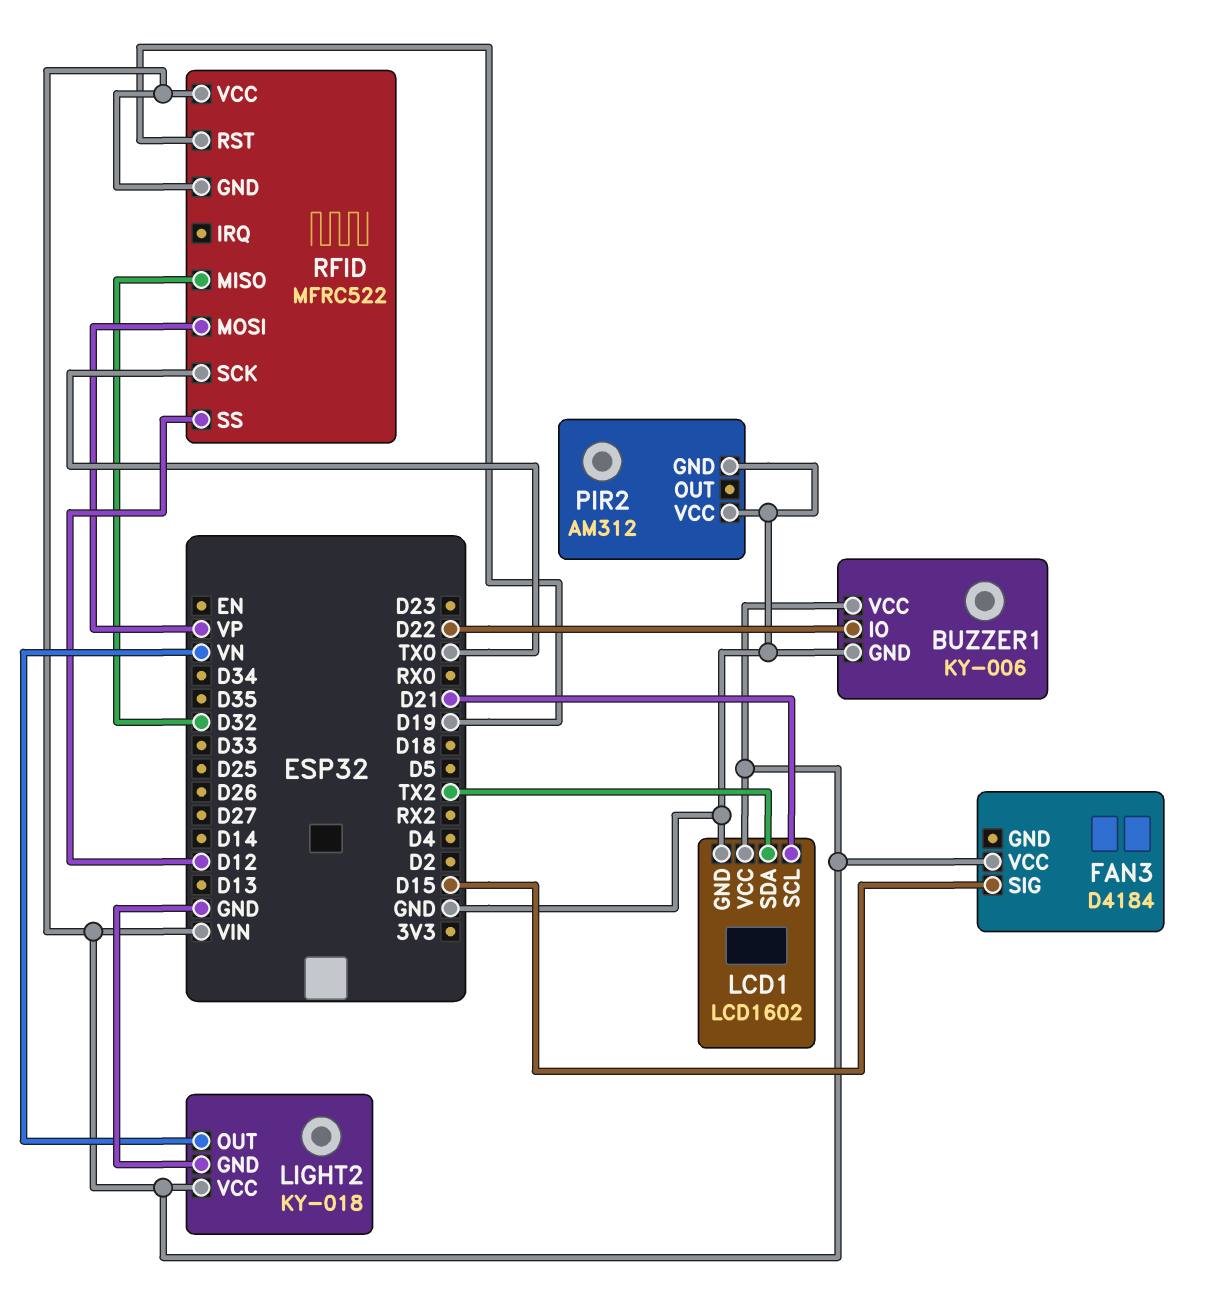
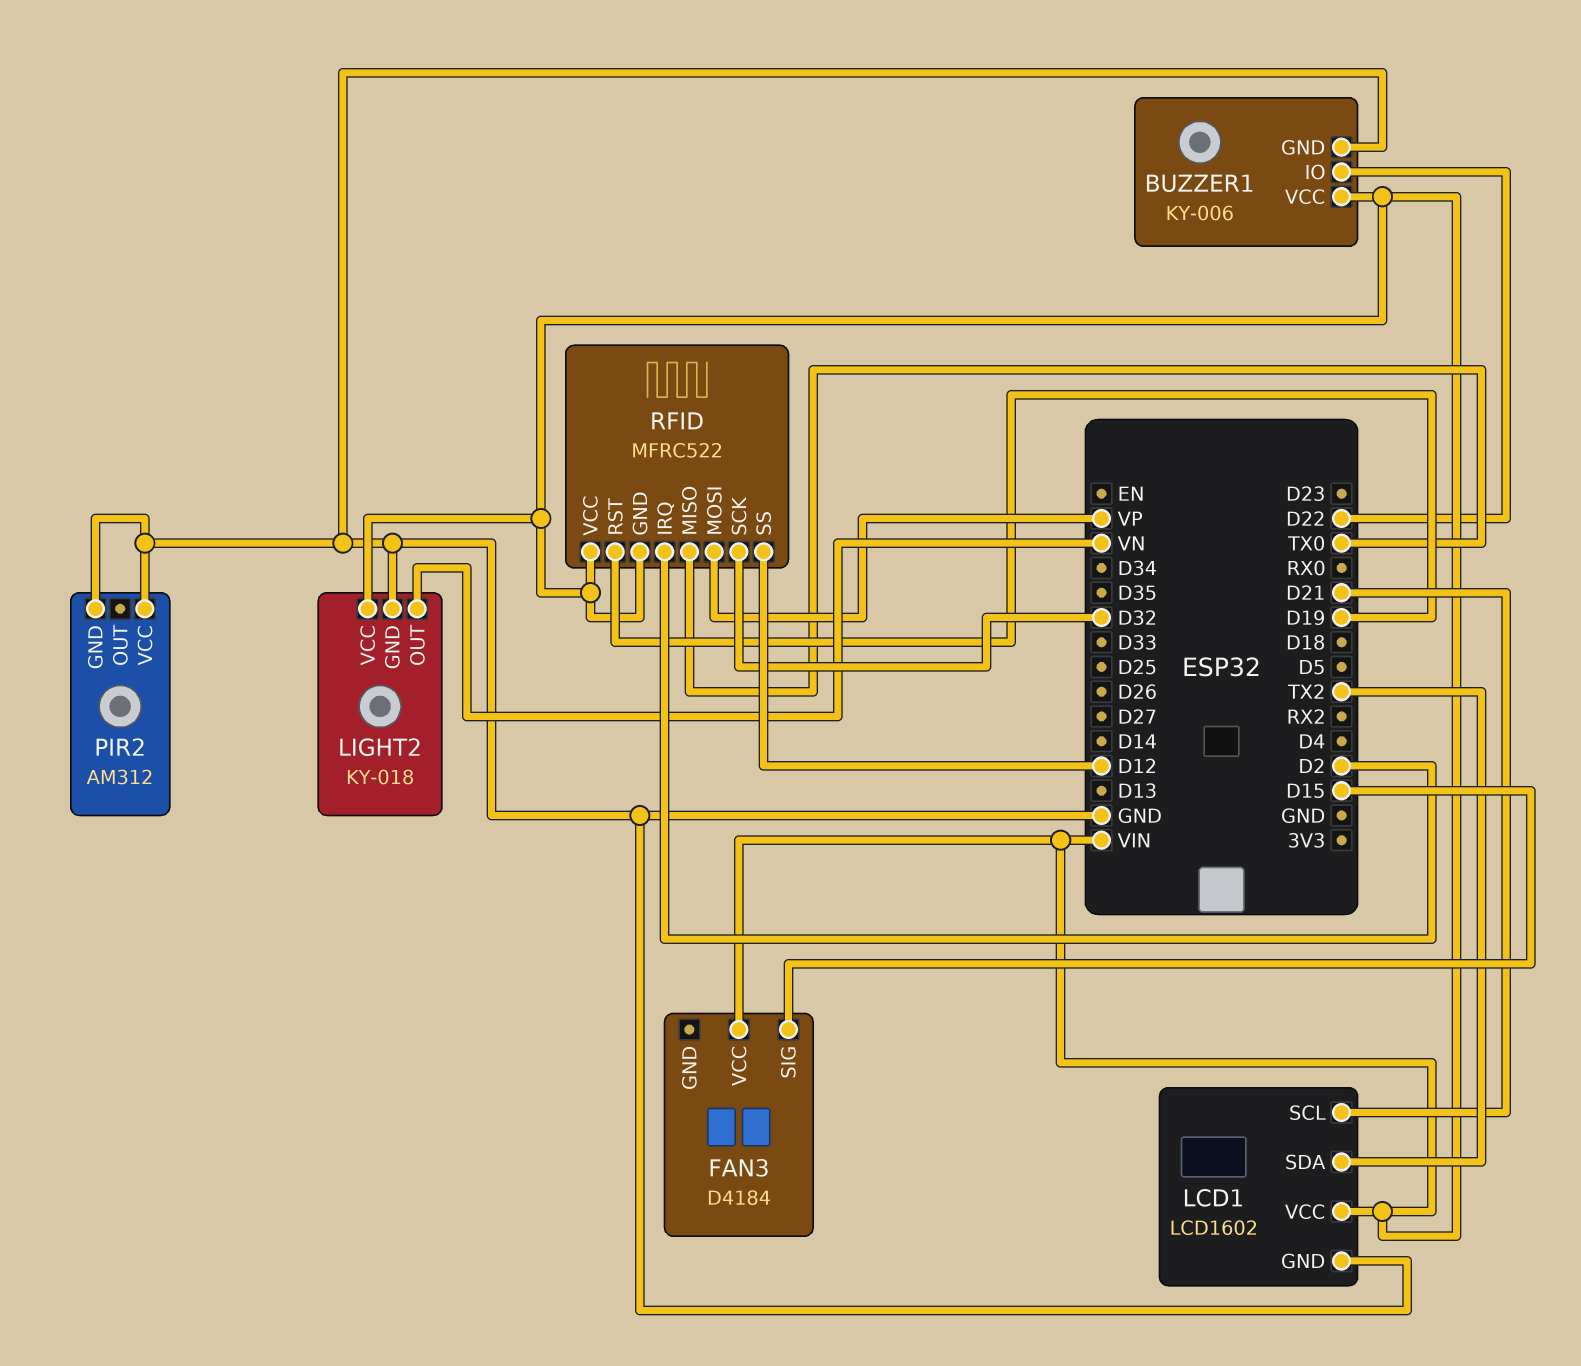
RFID pin IRQ: none -> D2
RFID pin MISO: D32 -> TX0
RFID pin SCK: TX0 -> D32

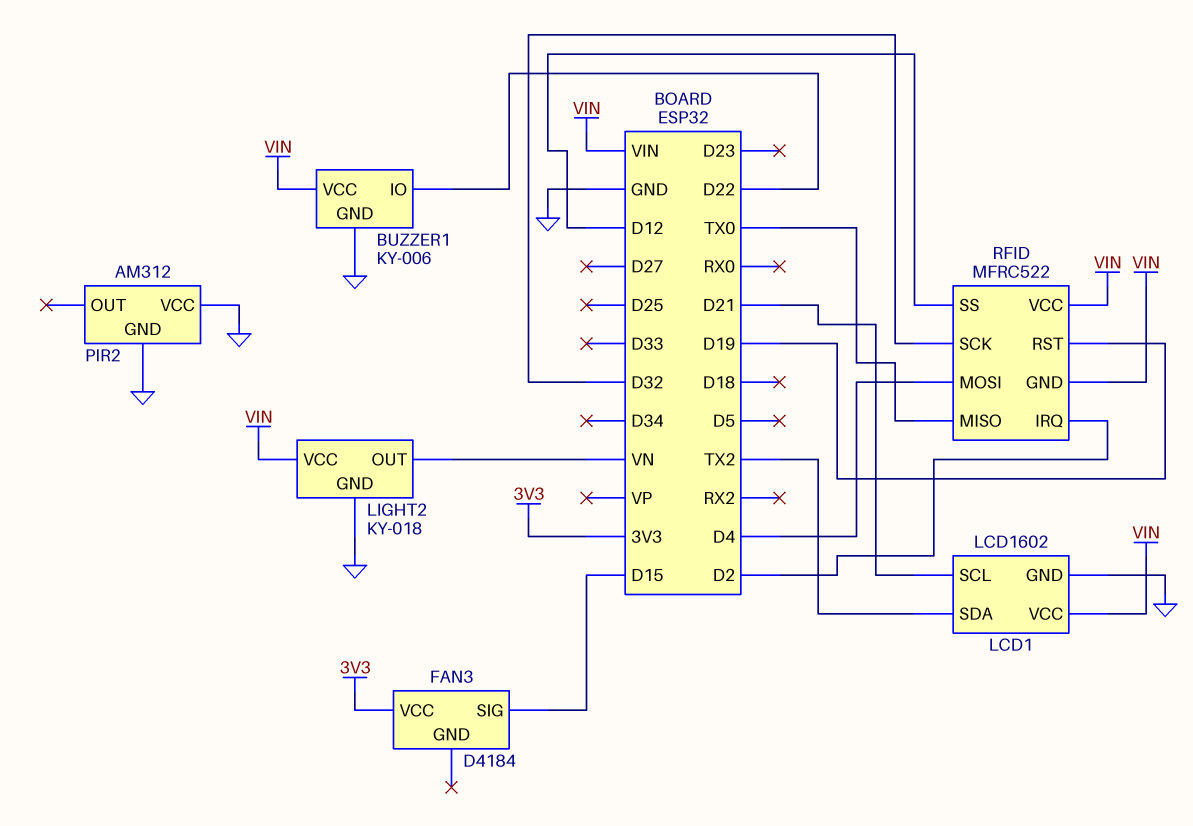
FAN3 pin VCC: VIN -> 3V3
RFID pin MOSI: VP -> D4

